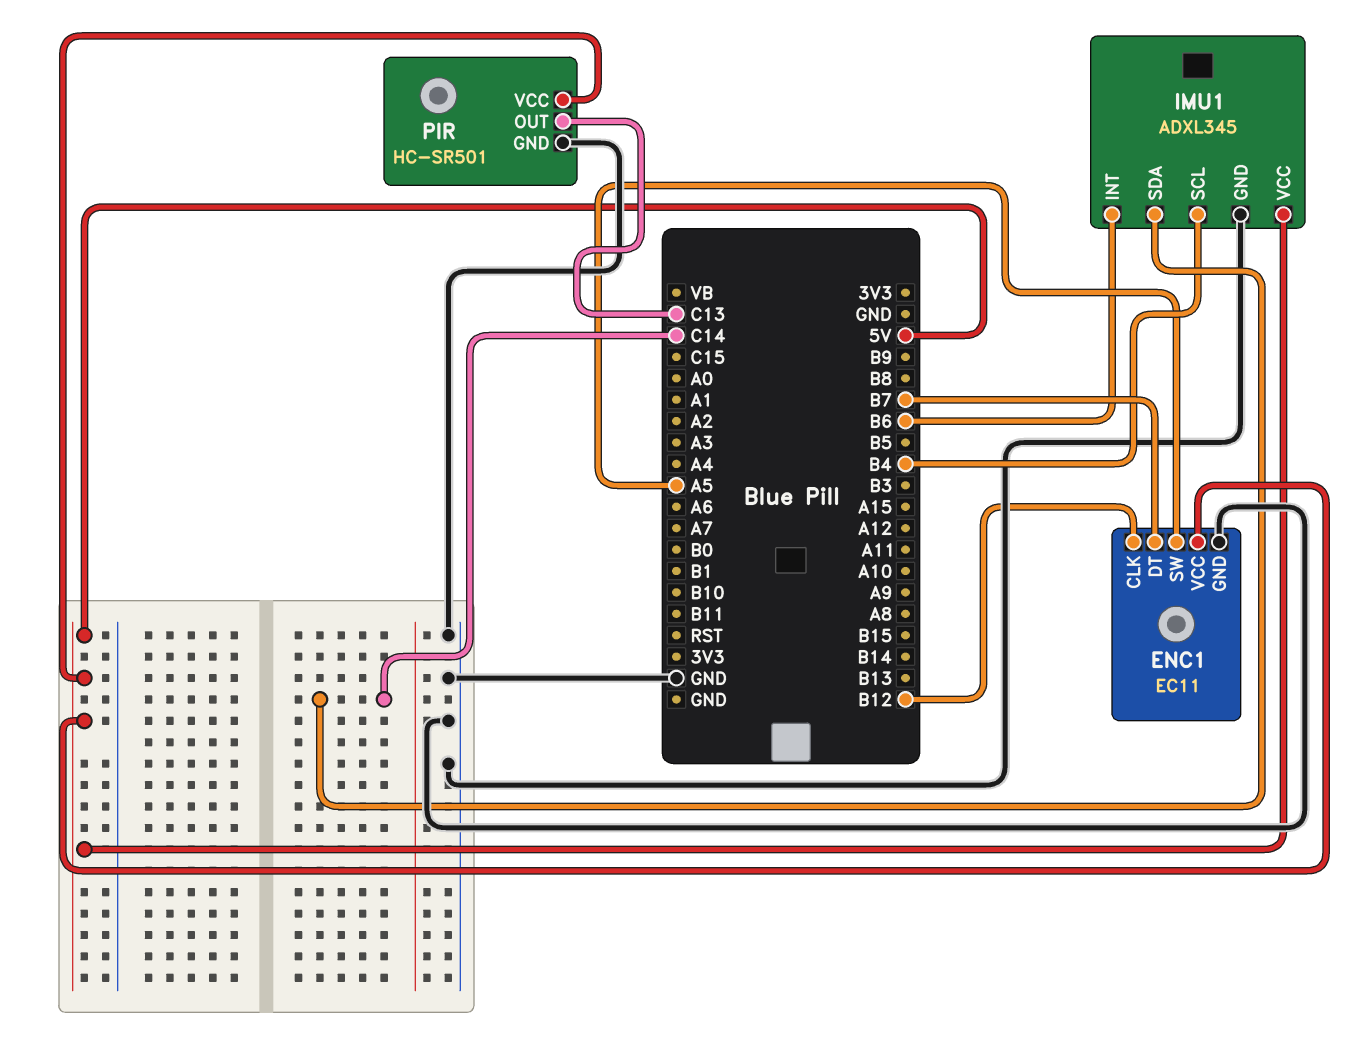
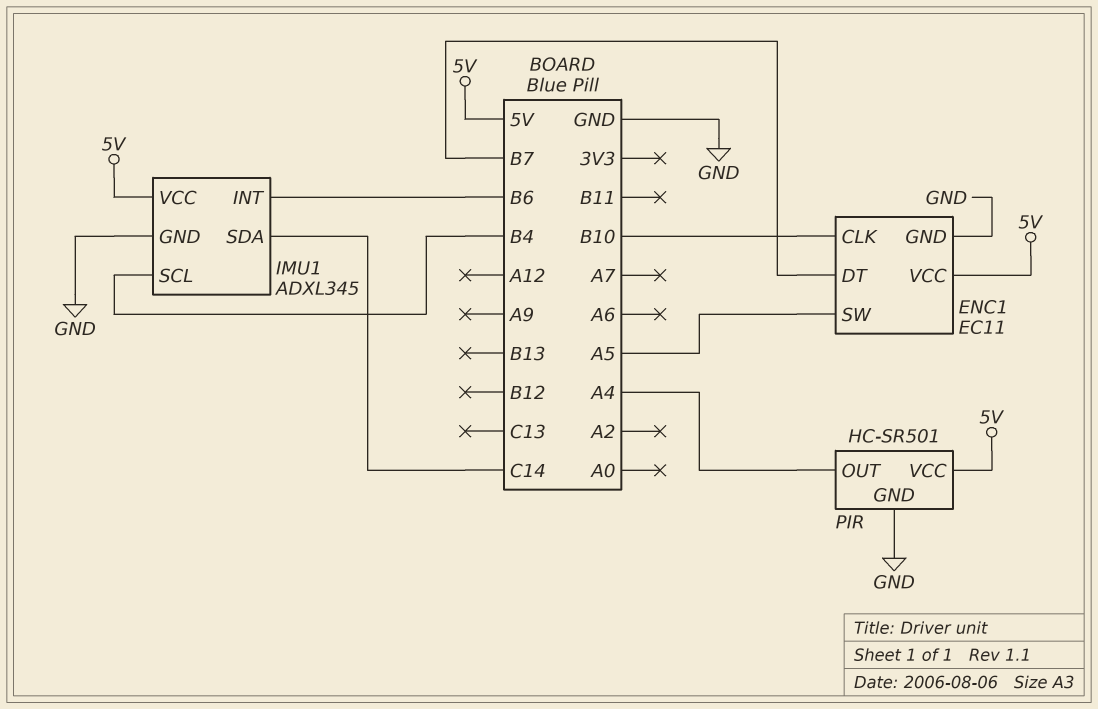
ENC1 pin CLK: B12 -> B10
PIR pin OUT: C13 -> A4

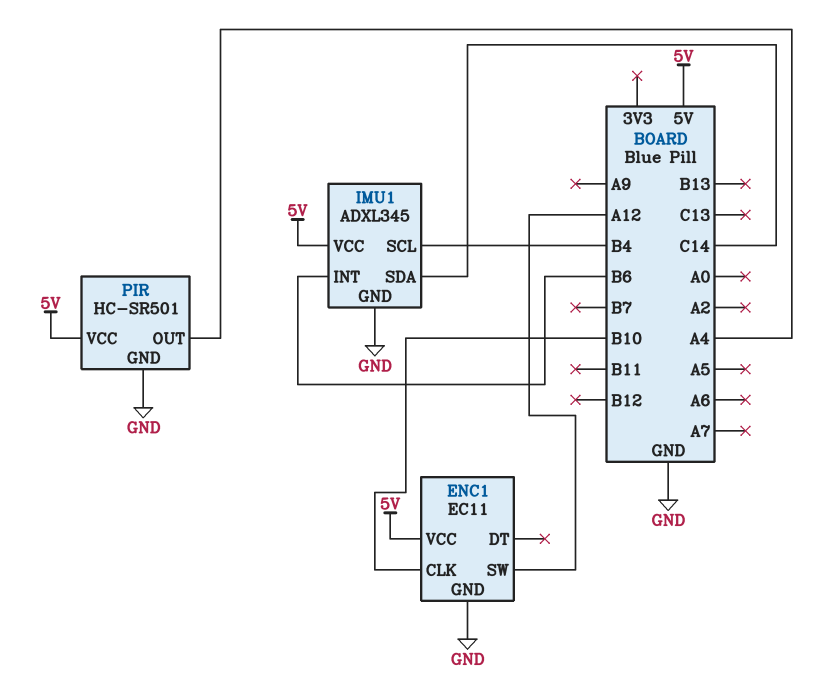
ENC1 pin DT: B7 -> none
ENC1 pin SW: A5 -> A12

